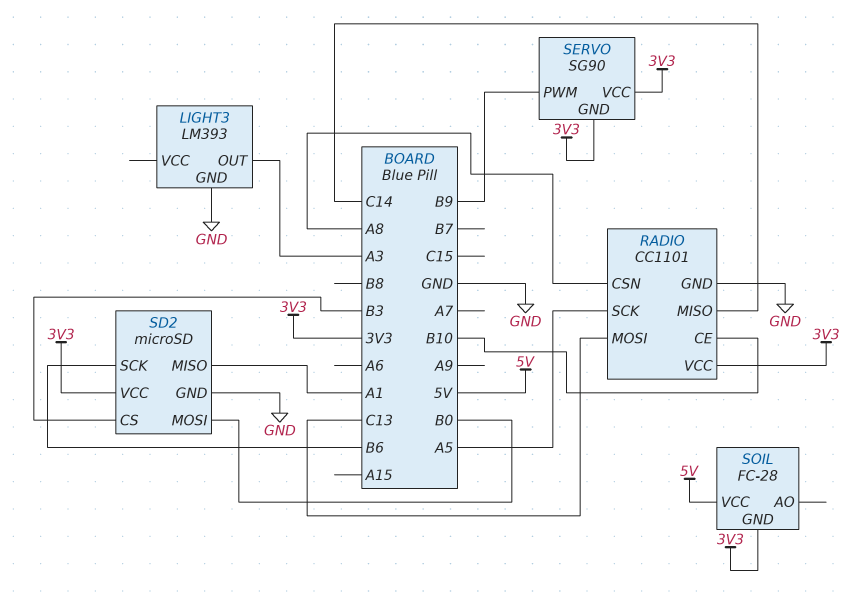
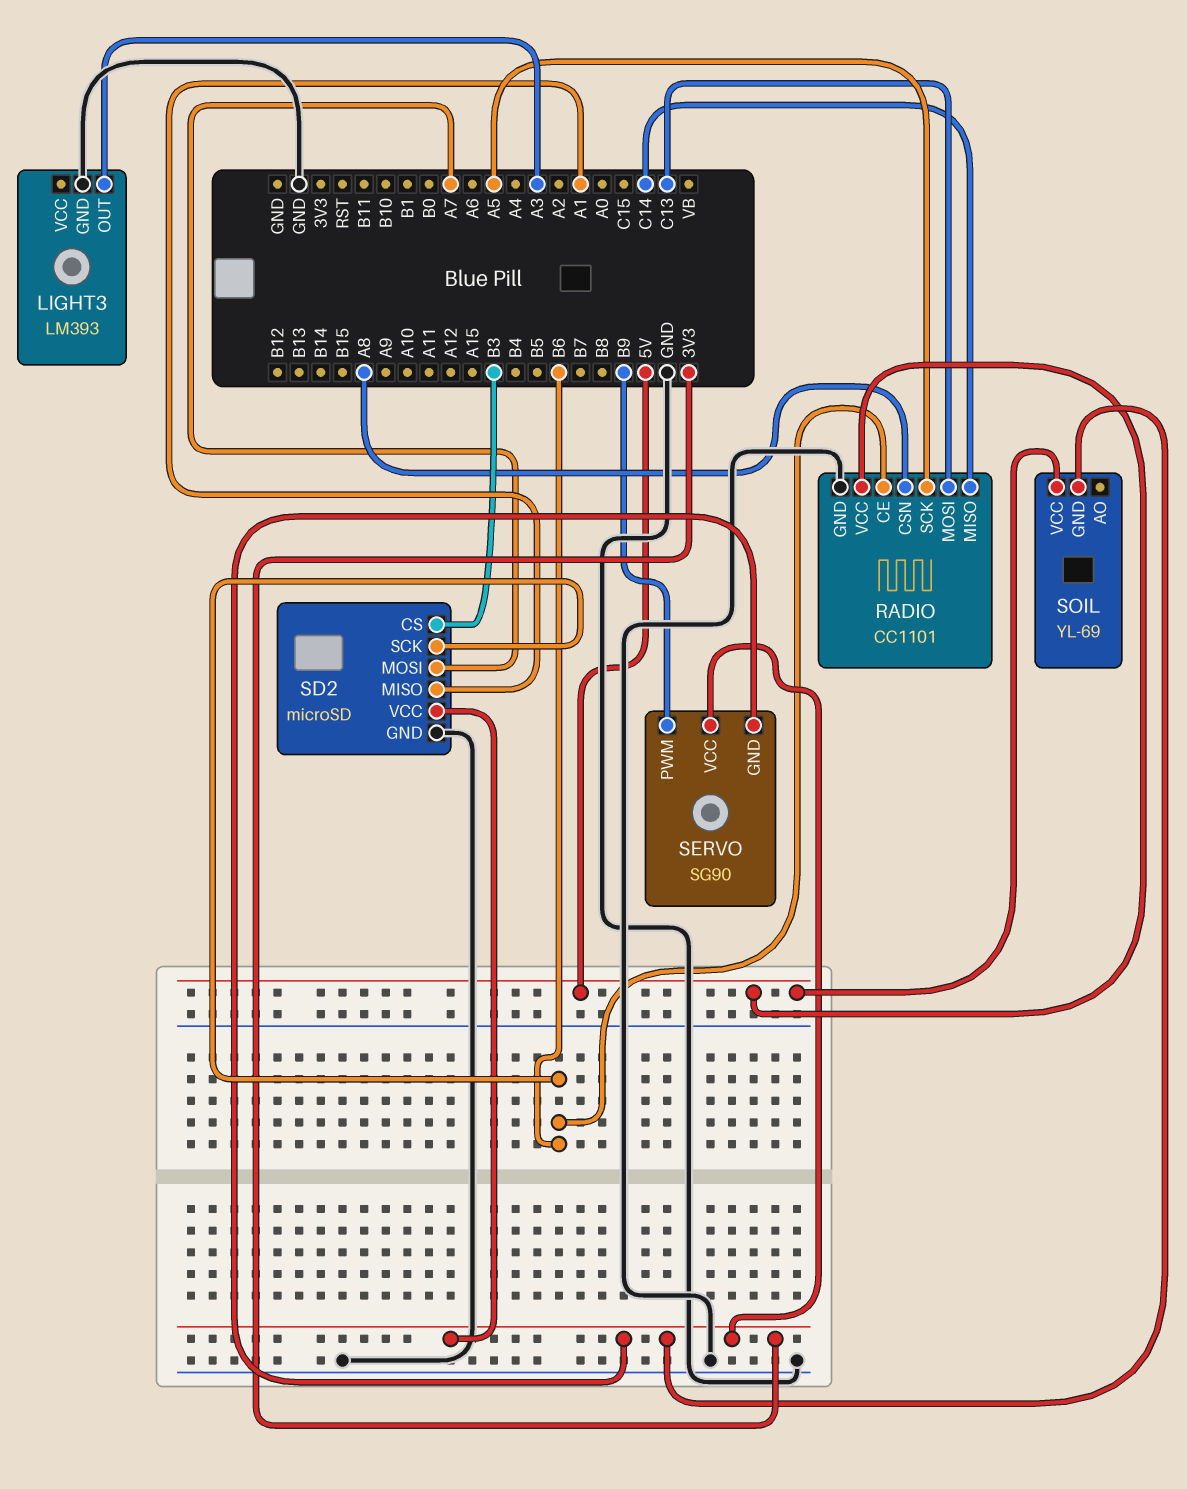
RADIO pin CE: B10 -> B6
RADIO pin VCC: 3V3 -> 5V
SD2 pin MOSI: B0 -> A7
SOIL: FC-28 -> YL-69

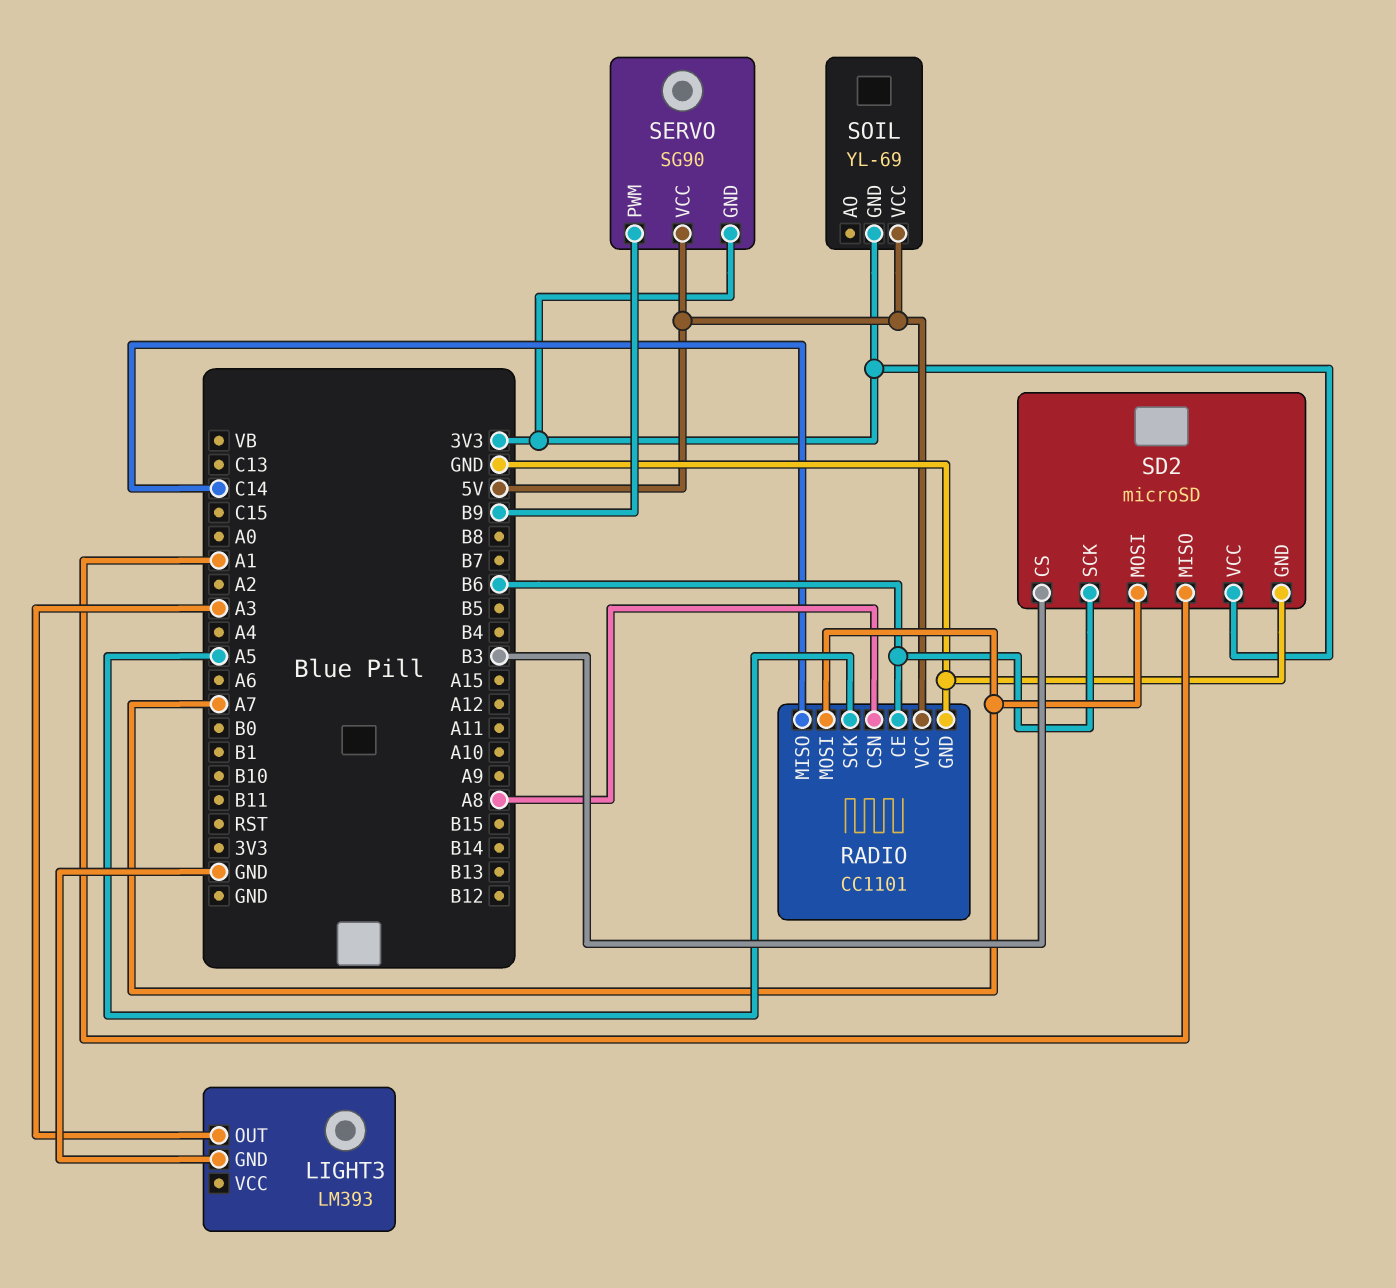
RADIO pin MOSI: C13 -> A7
SERVO pin VCC: 3V3 -> 5V

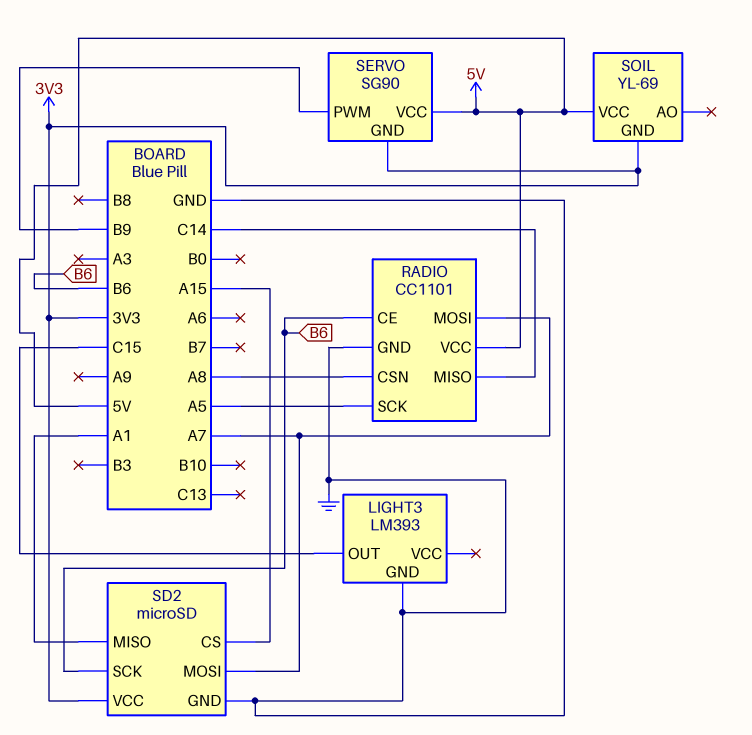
LIGHT3 pin OUT: A3 -> C15
SD2 pin CS: B3 -> A15

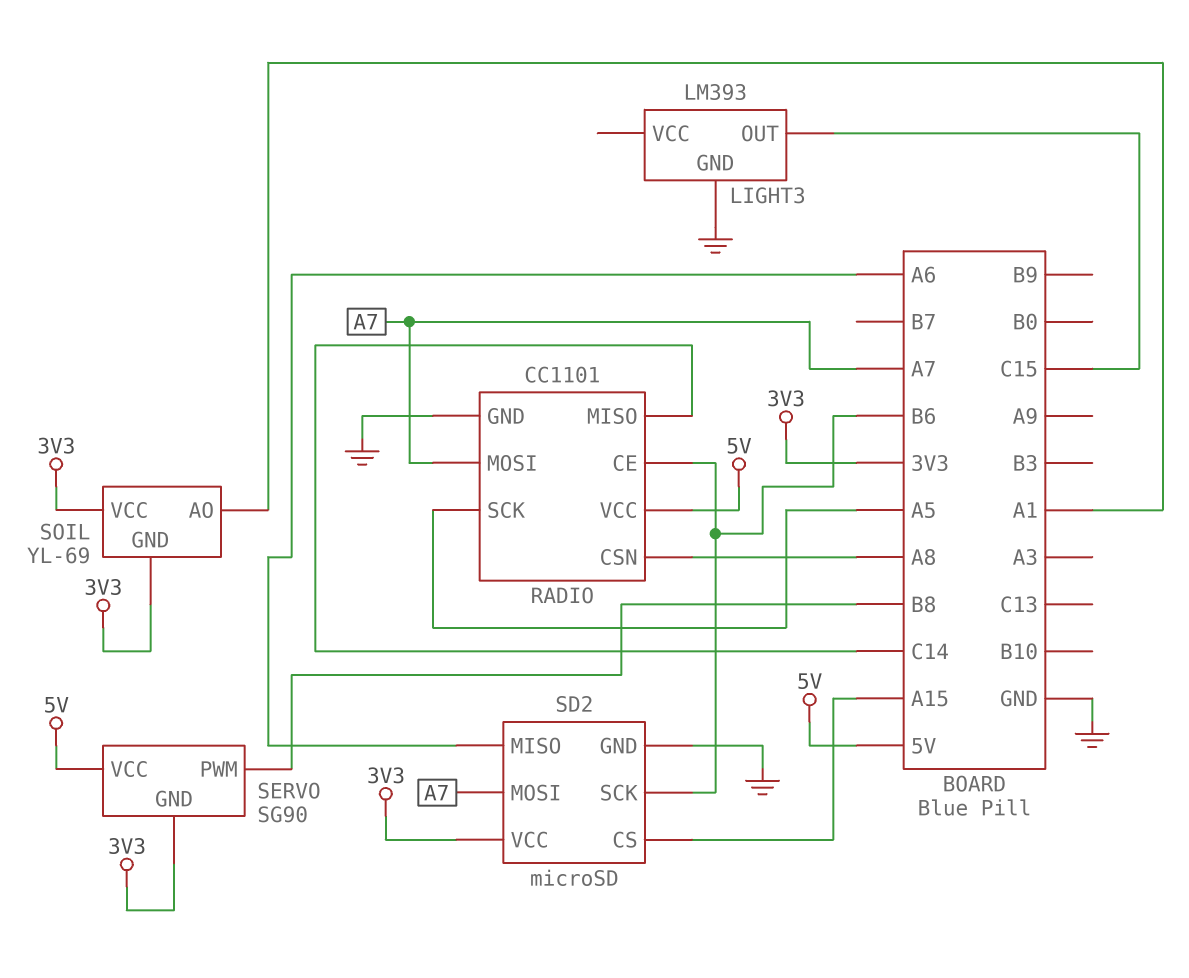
SD2 pin MISO: A1 -> A6
SERVO pin PWM: B9 -> B8
SOIL pin AO: none -> A1
SOIL pin VCC: 5V -> 3V3

